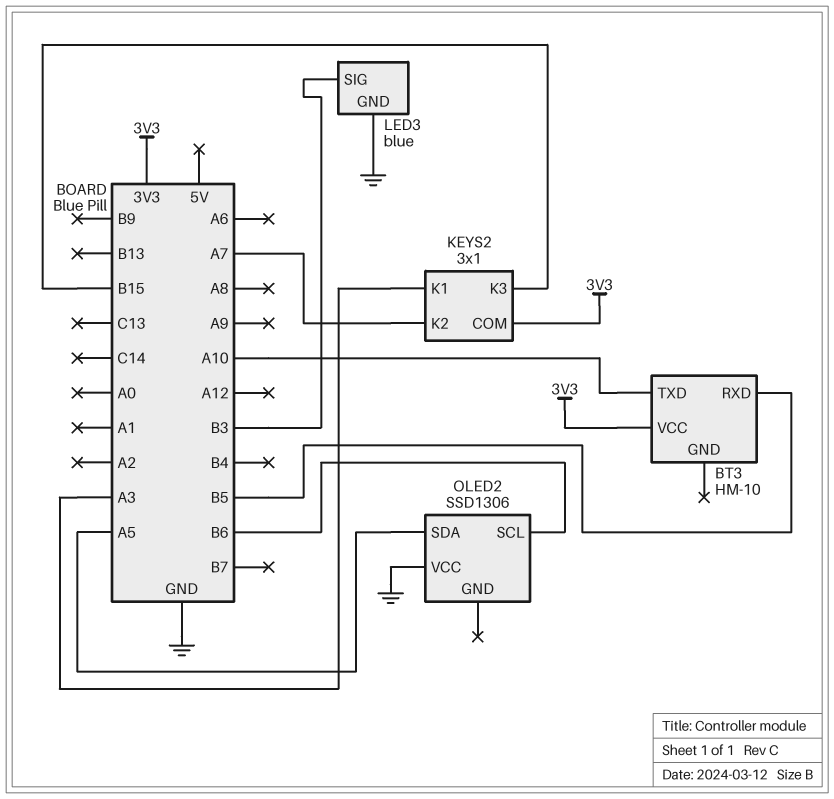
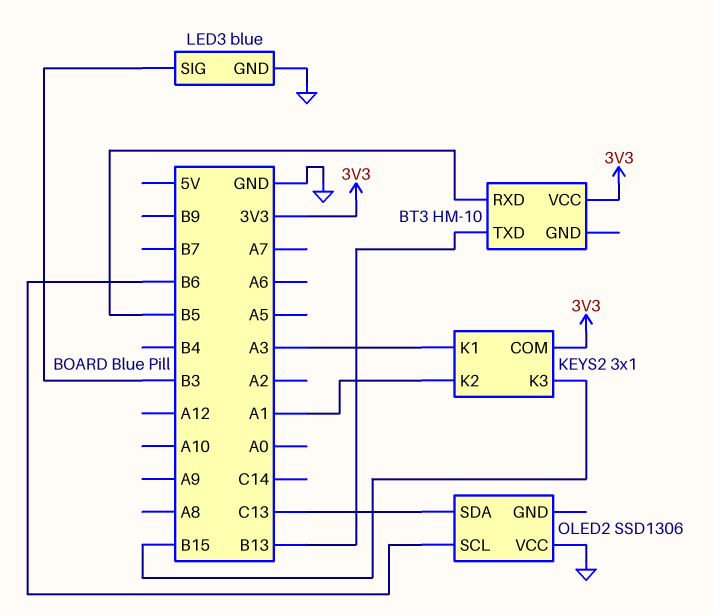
BT3 pin TXD: A10 -> B13
KEYS2 pin K2: A7 -> A1
OLED2 pin SDA: A5 -> C13

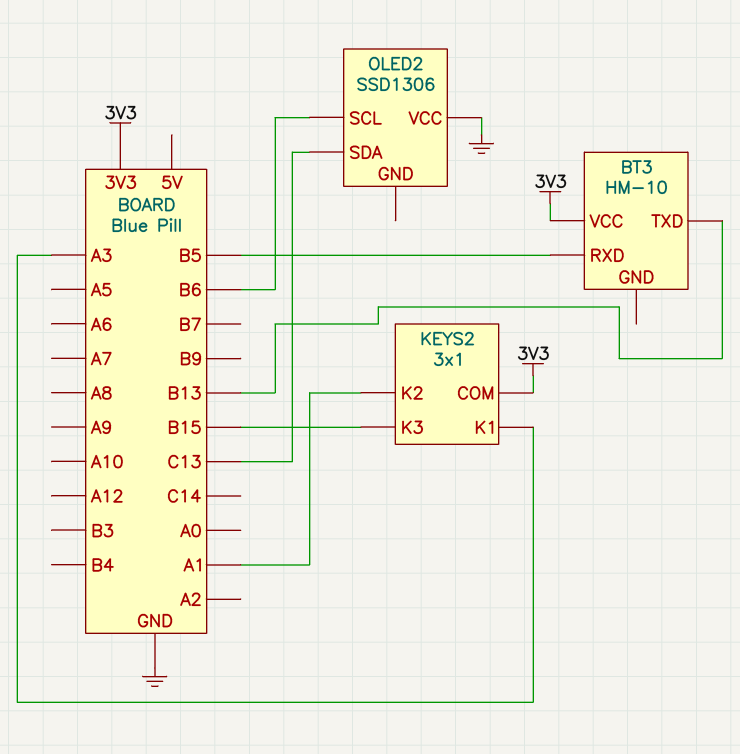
LED3: blue -> none
LED3 pin GND: GND -> none
LED3 pin SIG: B3 -> none

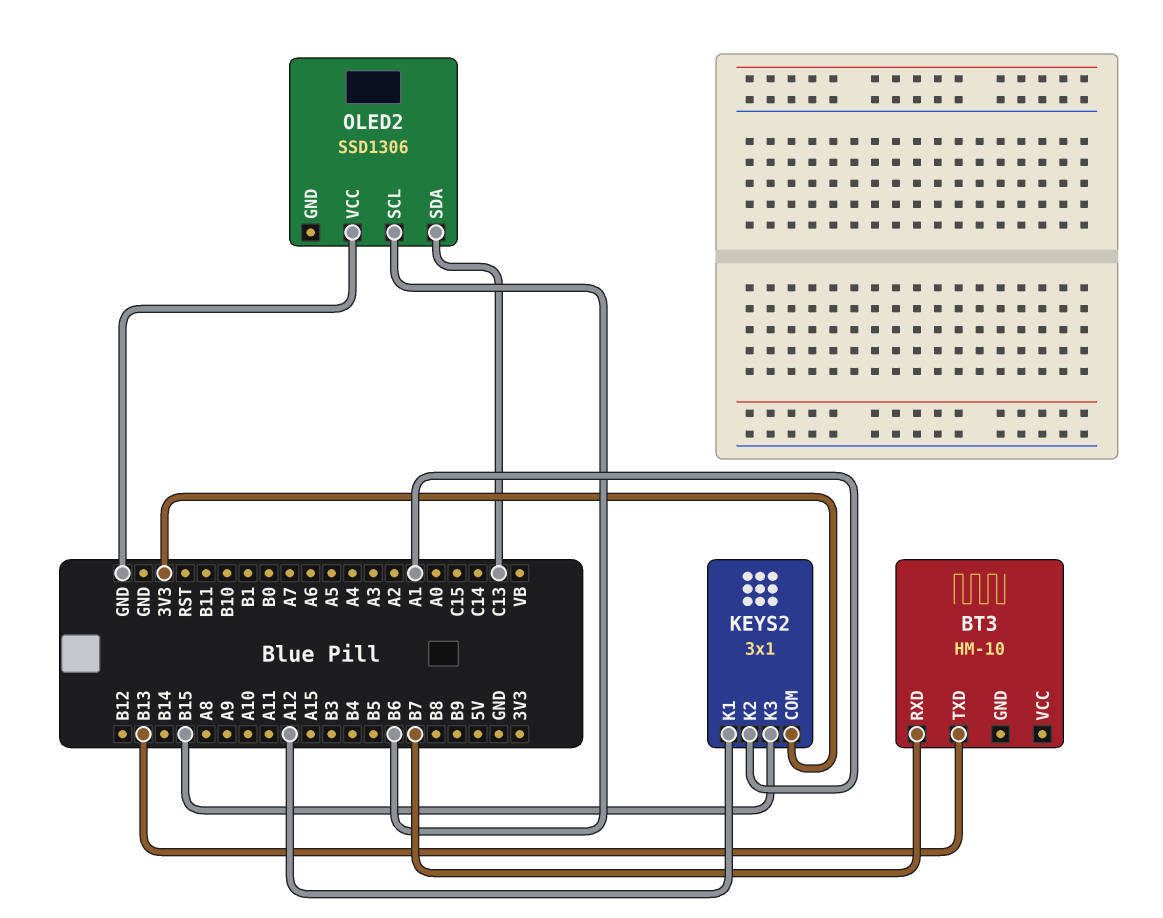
BT3 pin RXD: B5 -> B7
BT3 pin VCC: 3V3 -> none
KEYS2 pin K1: A3 -> A12

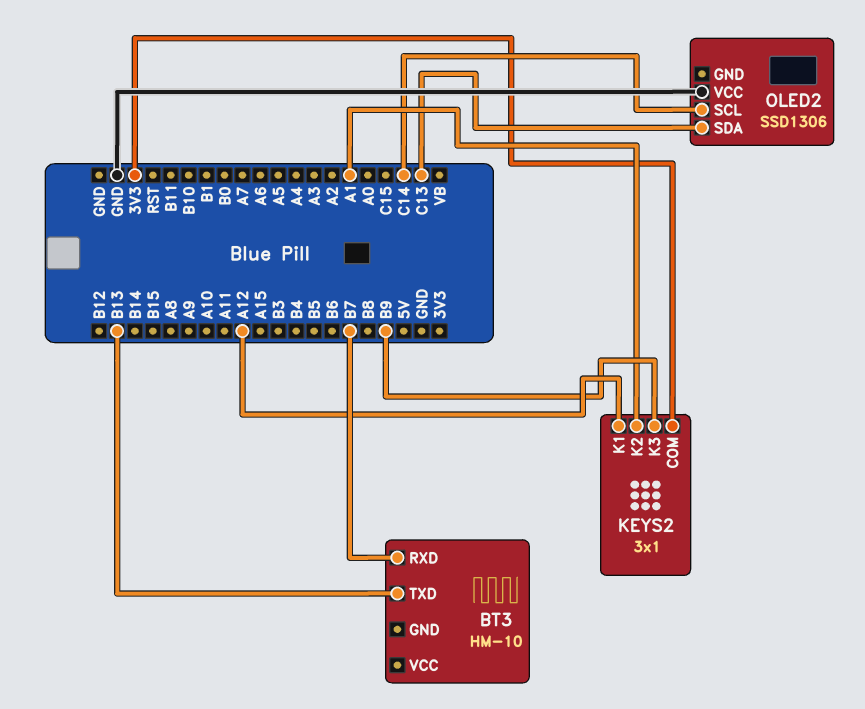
KEYS2 pin K3: B15 -> B9
OLED2 pin SCL: B6 -> C14

